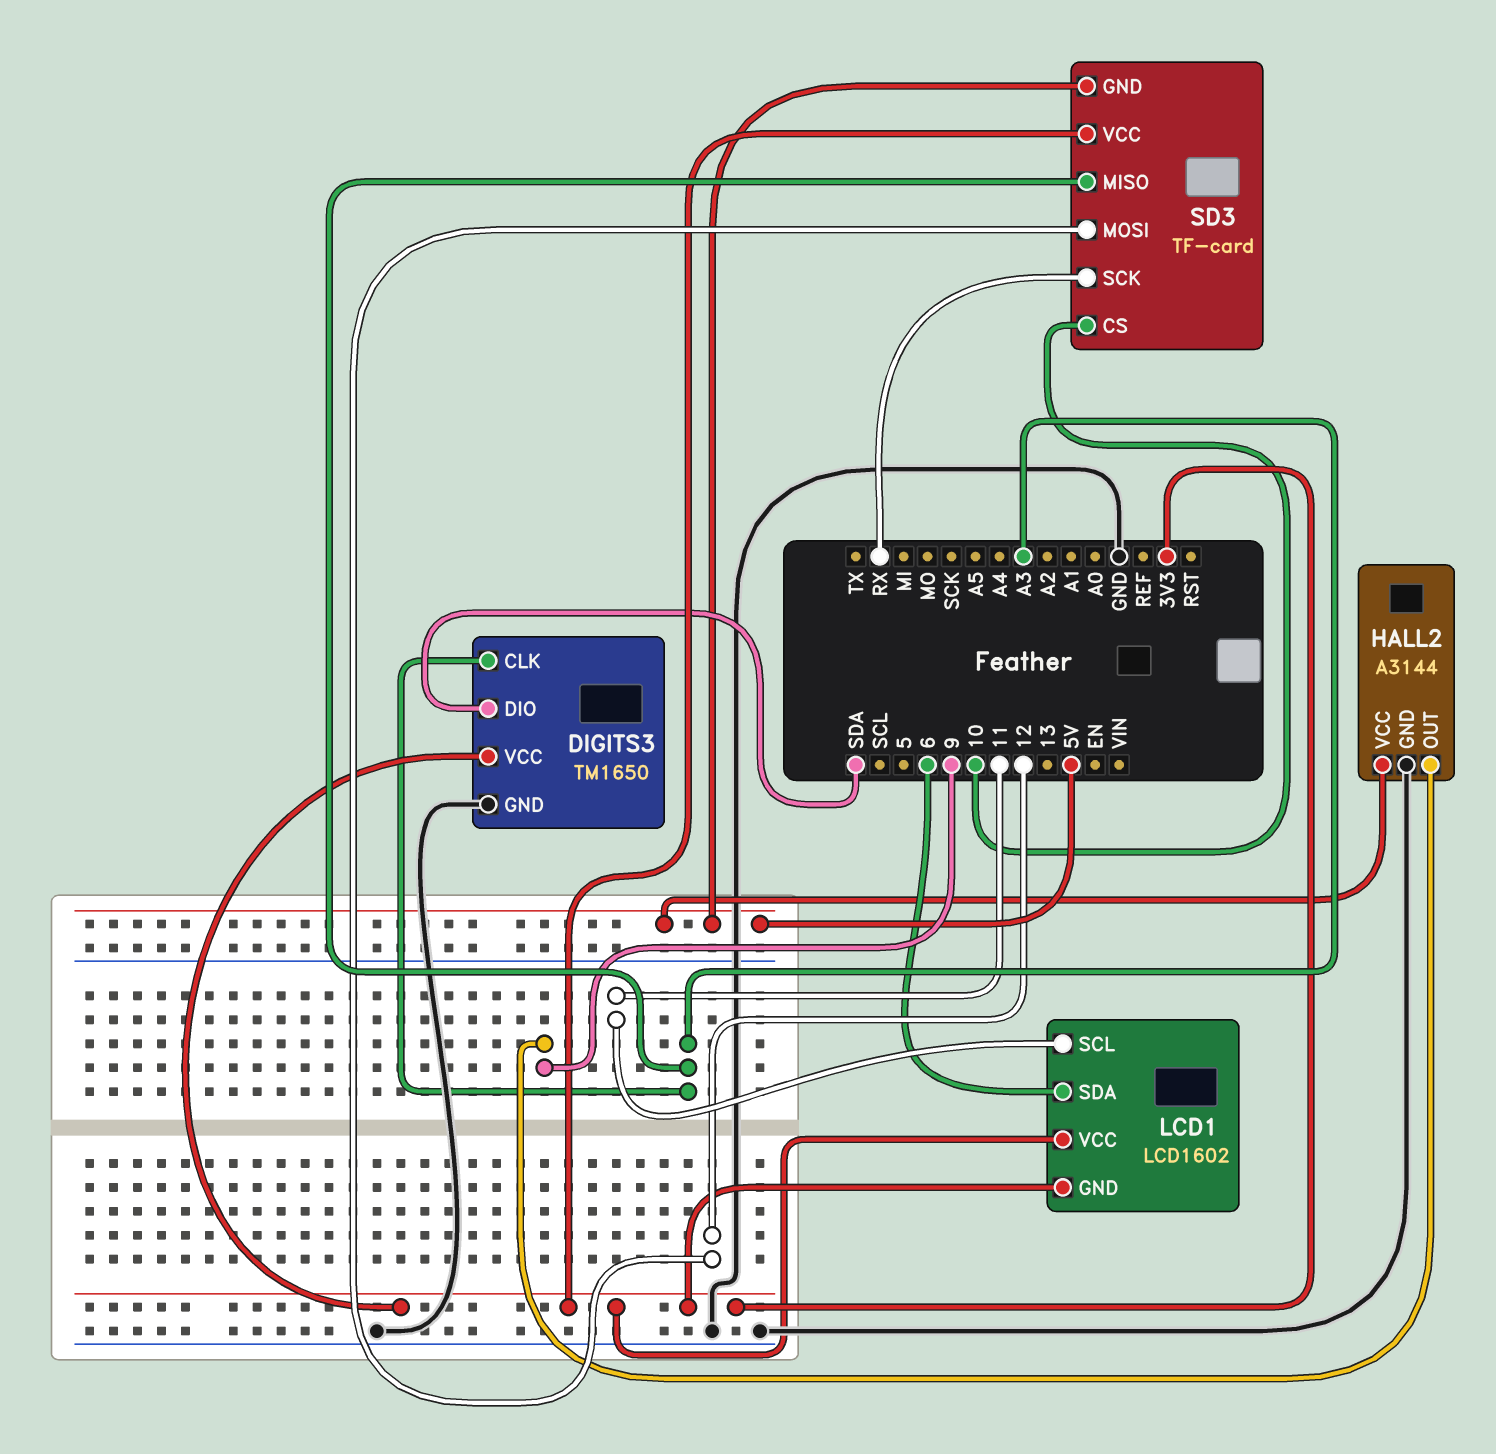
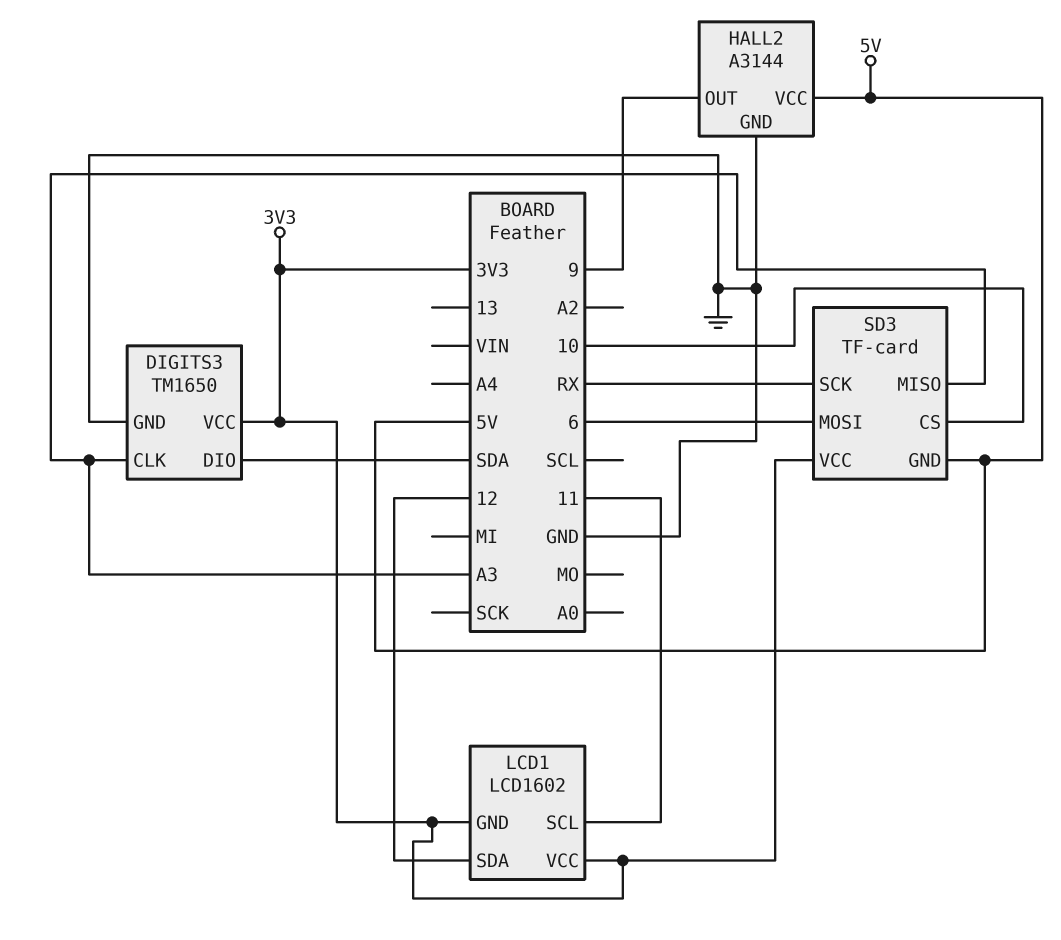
LCD1 pin SDA: 6 -> 12
SD3 pin MOSI: 12 -> 6

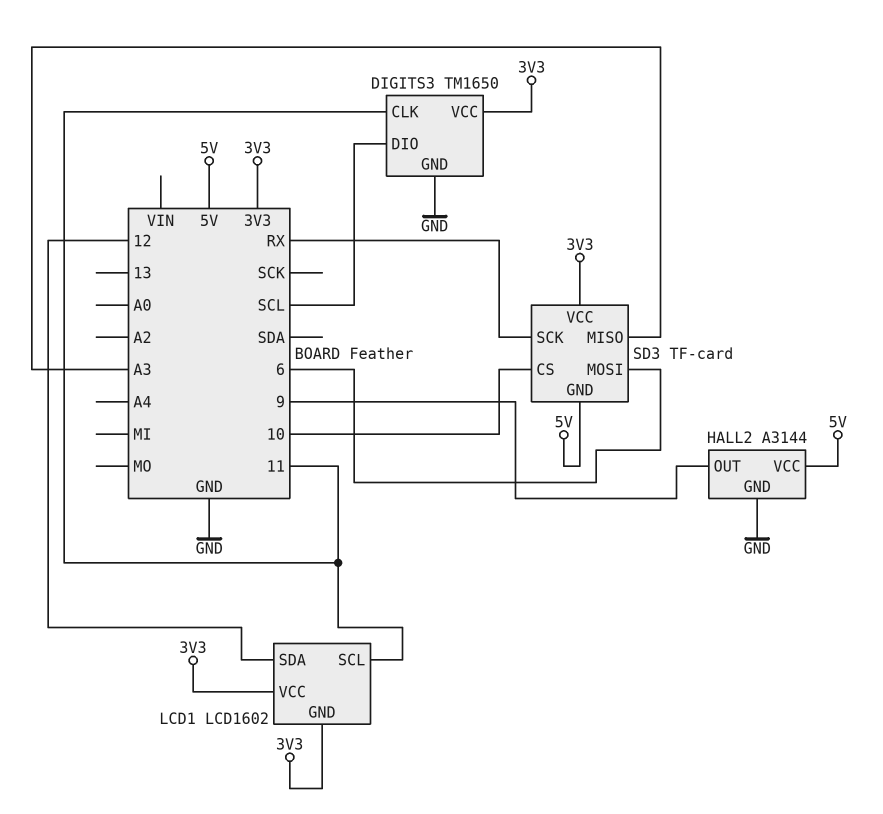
DIGITS3 pin CLK: A3 -> 11
DIGITS3 pin DIO: SDA -> SCL

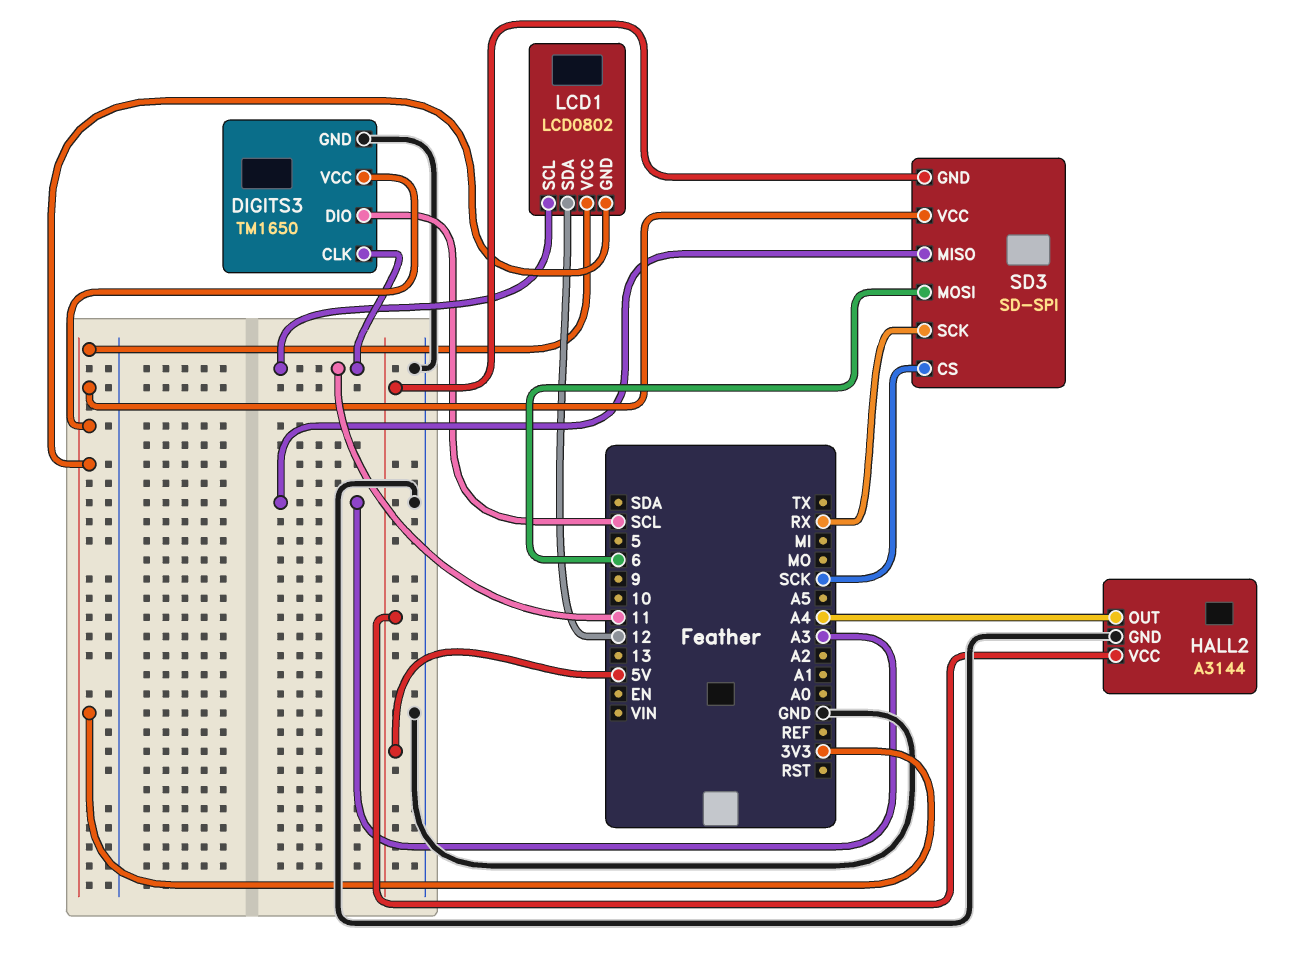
HALL2 pin OUT: 9 -> A4
LCD1: LCD1602 -> LCD0802
SD3: TF-card -> SD-SPI
SD3 pin CS: 10 -> SCK

